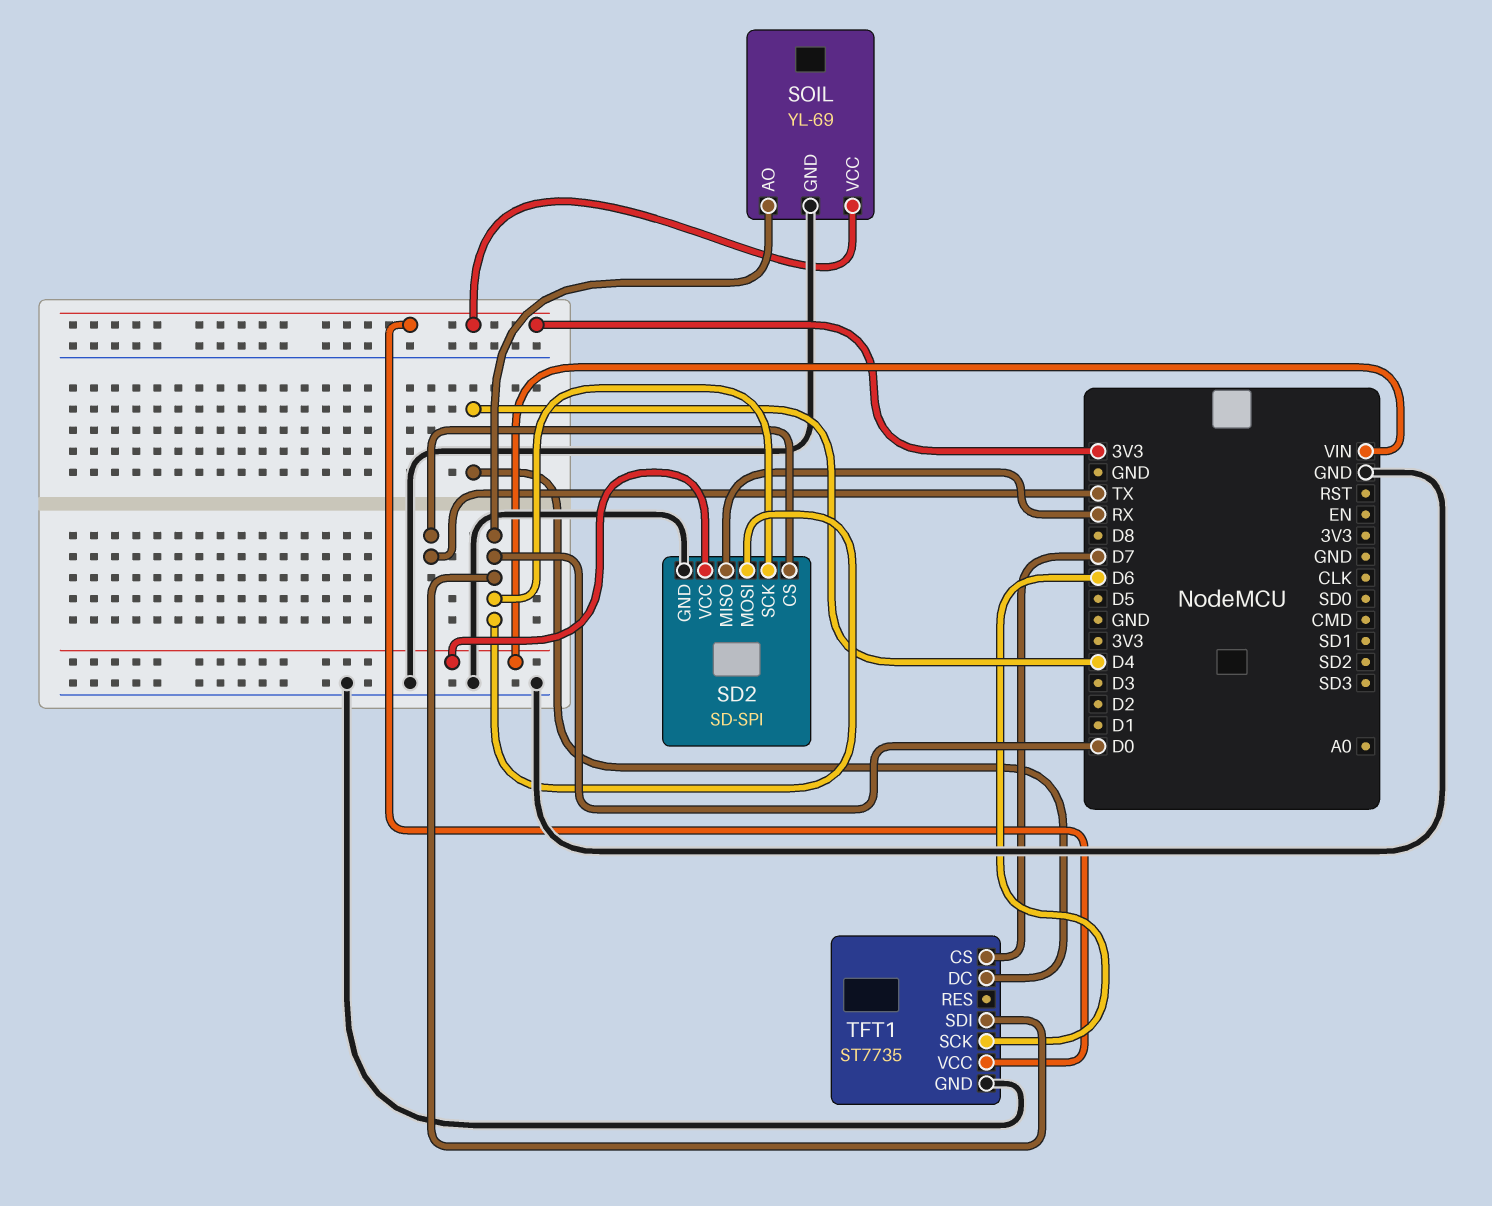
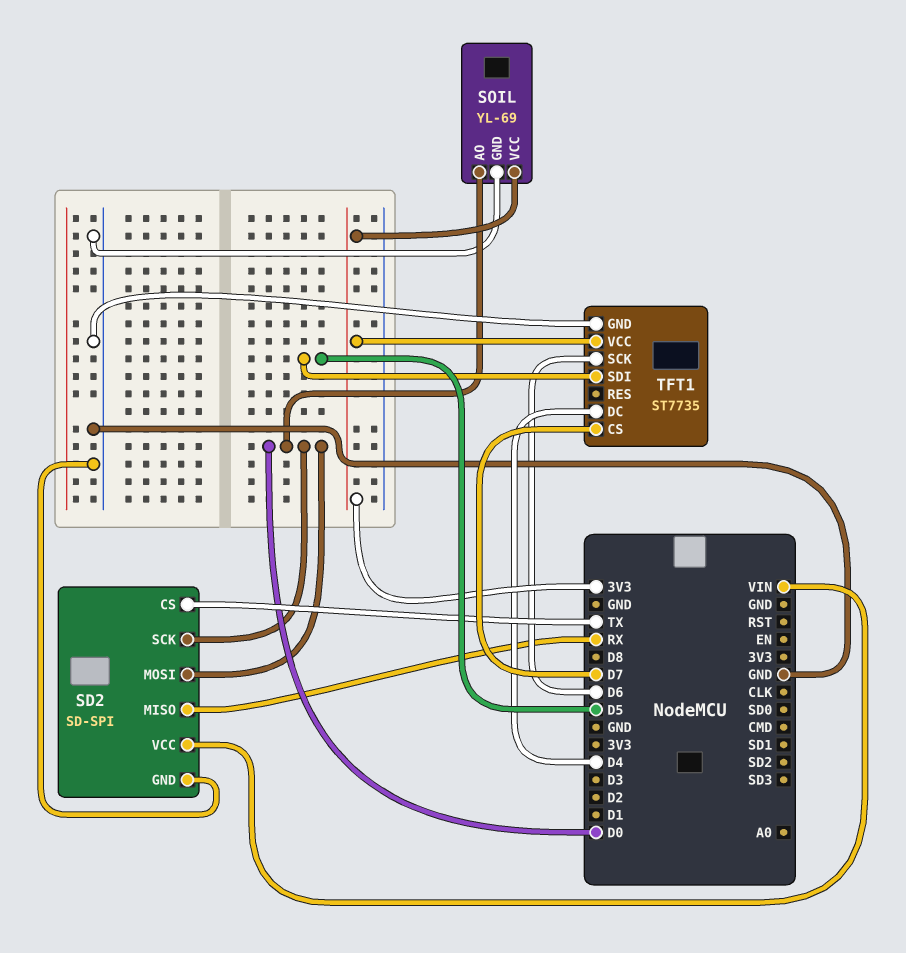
TFT1 pin SDI: D0 -> D5

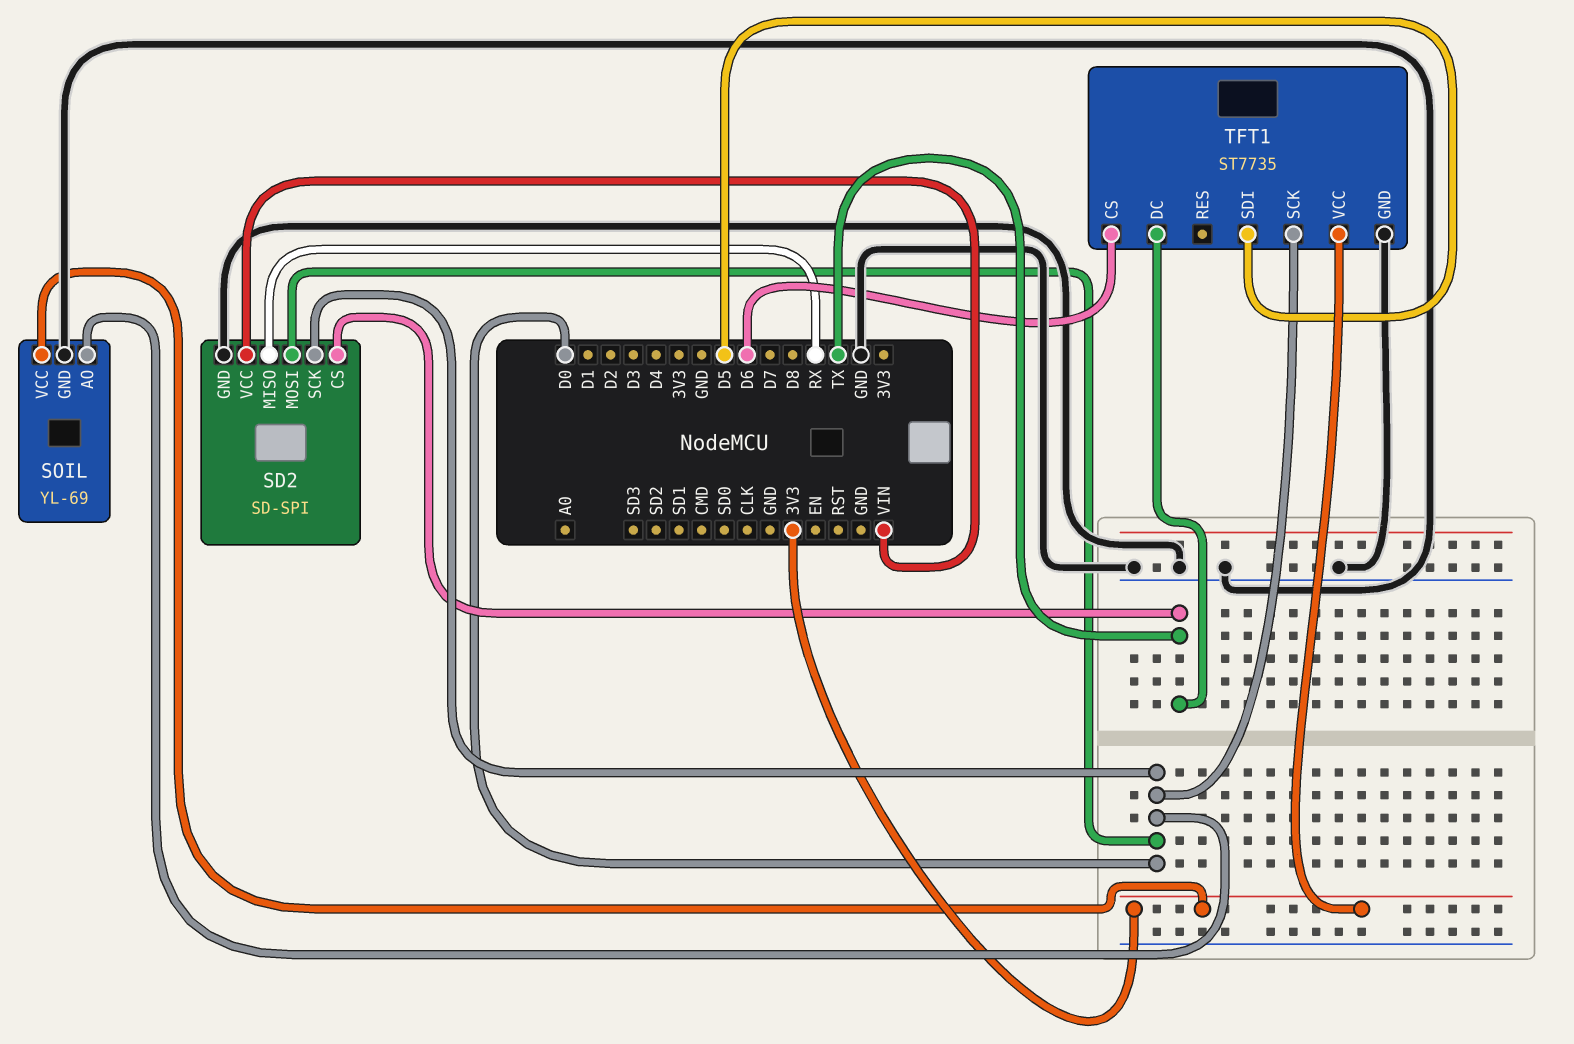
TFT1 pin CS: D7 -> D6
TFT1 pin DC: D4 -> TX
TFT1 pin SCK: D6 -> D0

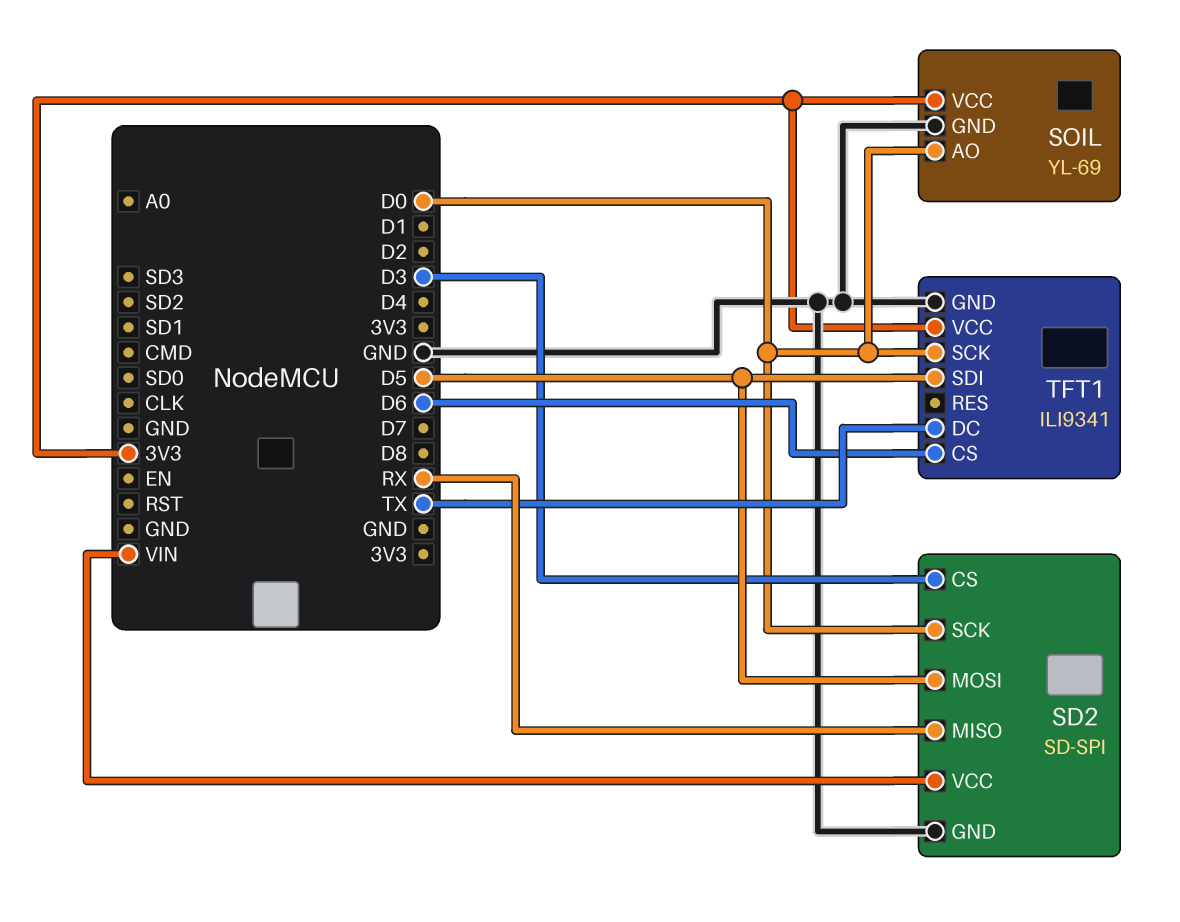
SD2 pin CS: TX -> D3
SD2 pin MOSI: D0 -> D5
TFT1: ST7735 -> ILI9341

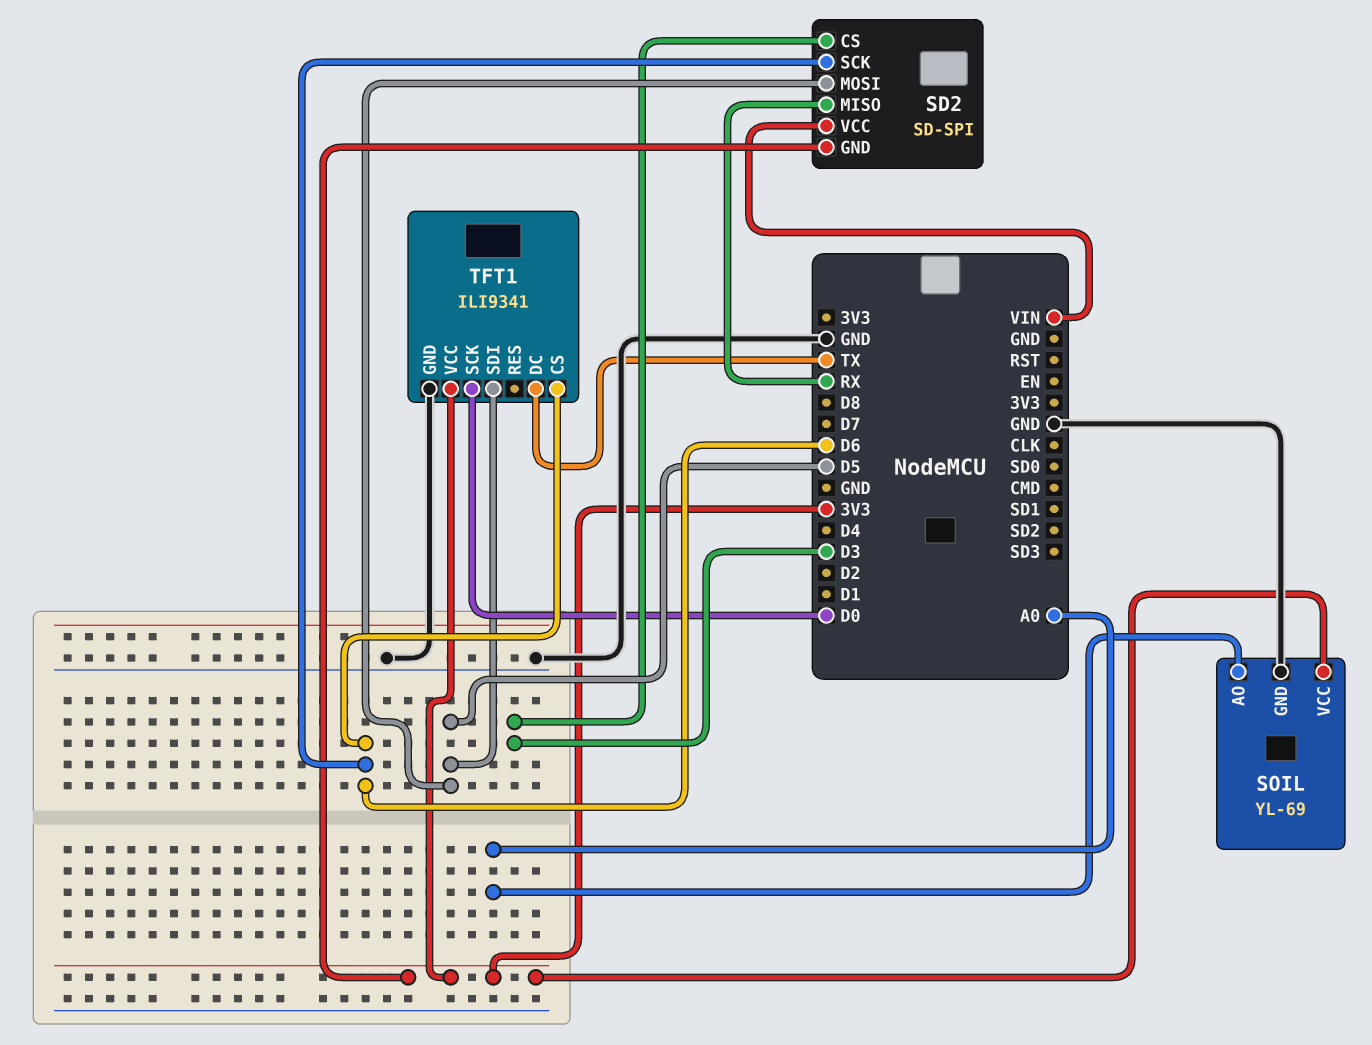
SD2 pin GND: GND -> 3V3
SD2 pin SCK: D0 -> D6
SOIL pin AO: D0 -> A0

